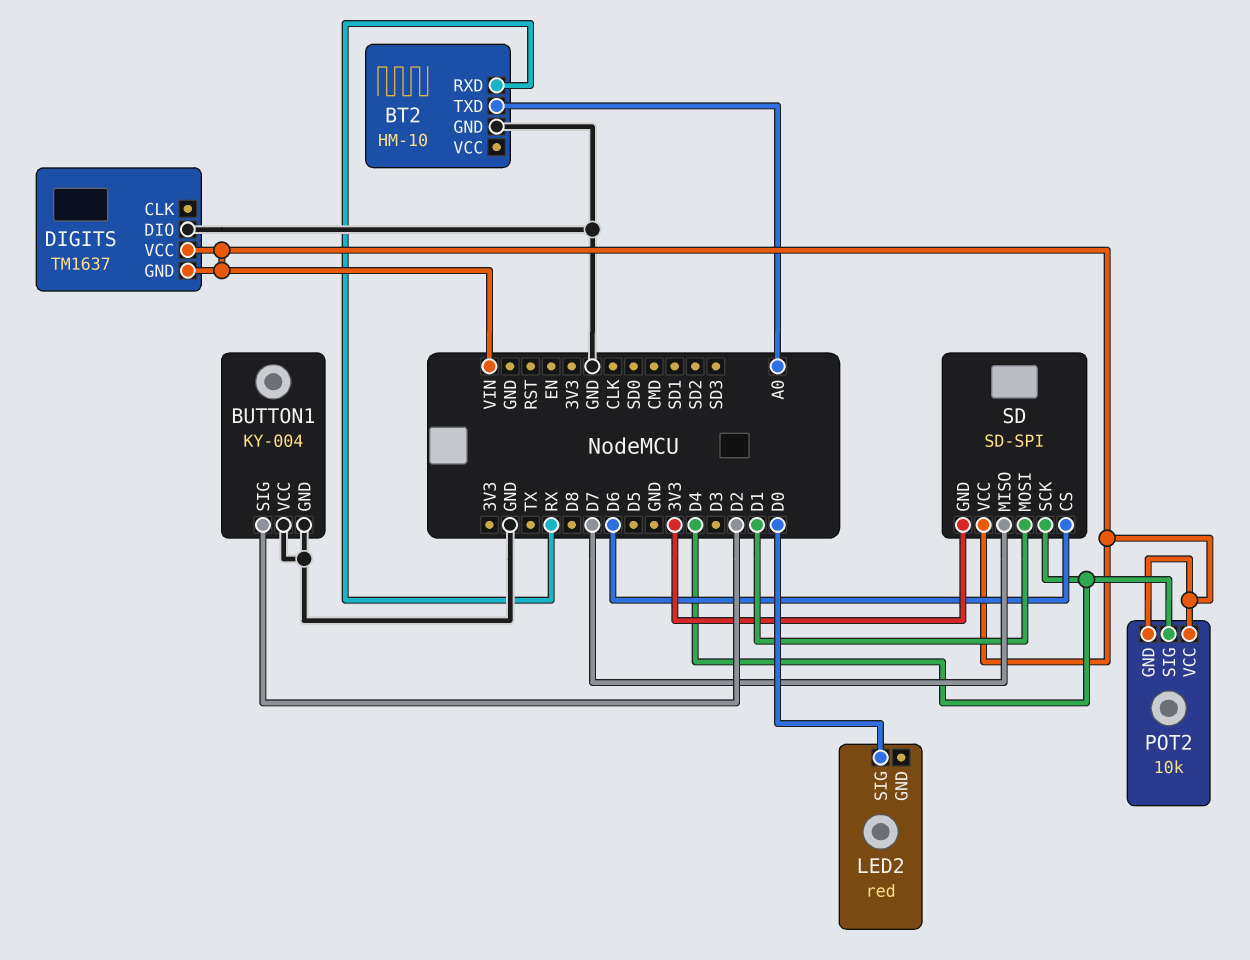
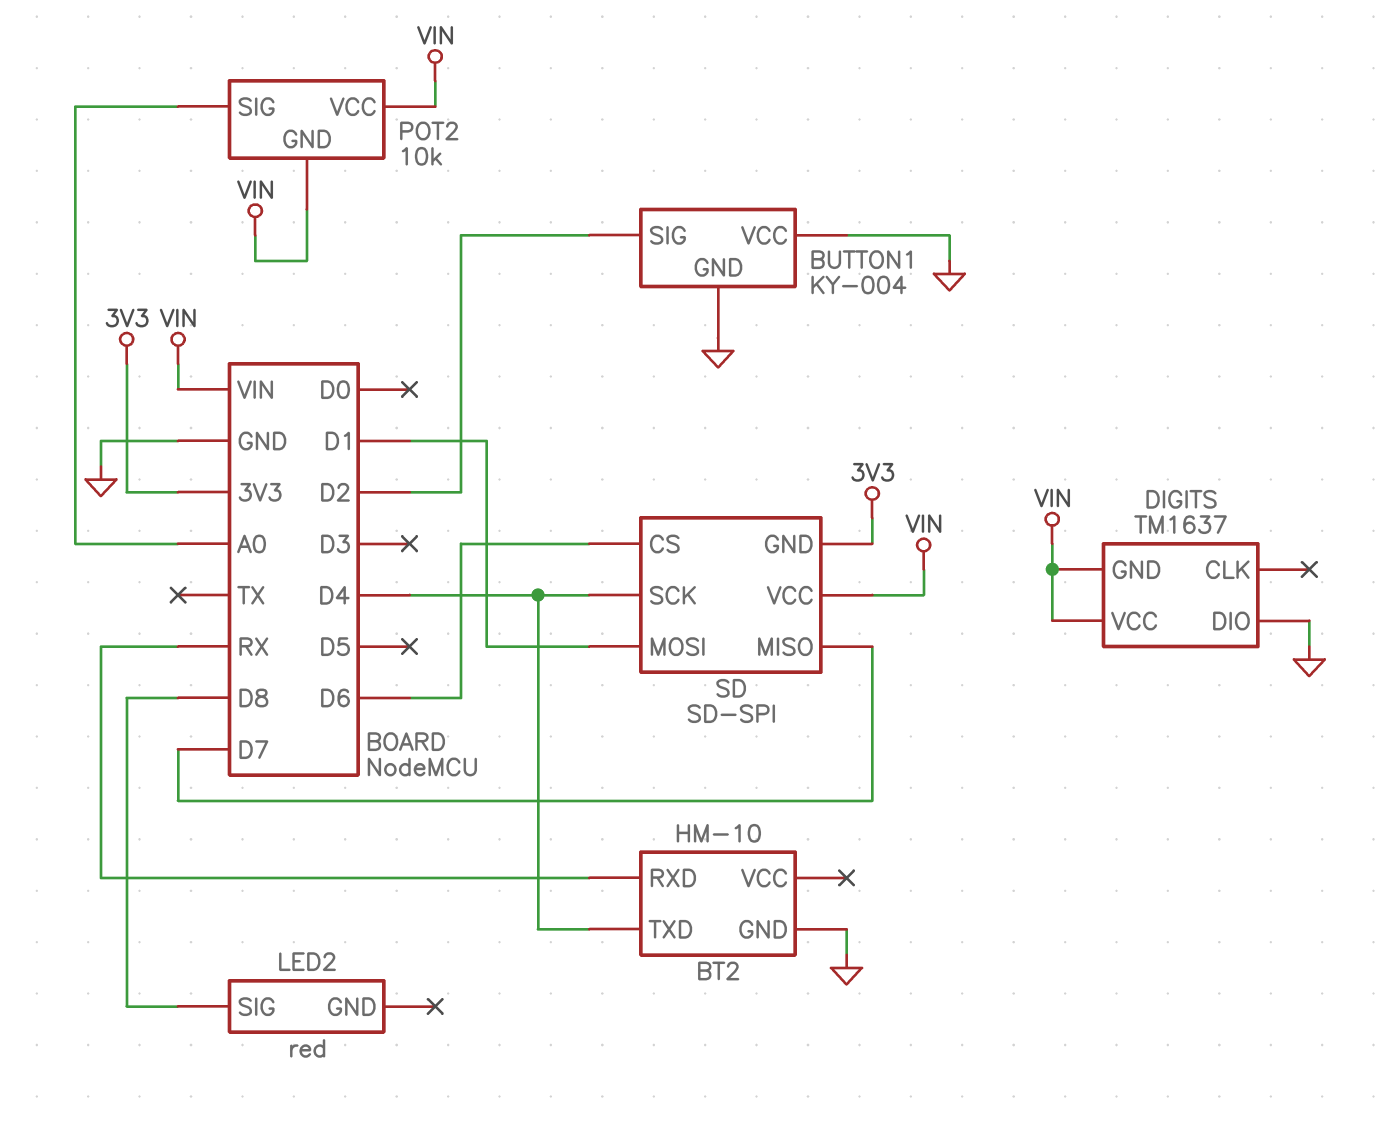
BT2 pin TXD: A0 -> D4
LED2 pin SIG: D0 -> D8
POT2 pin SIG: D4 -> A0

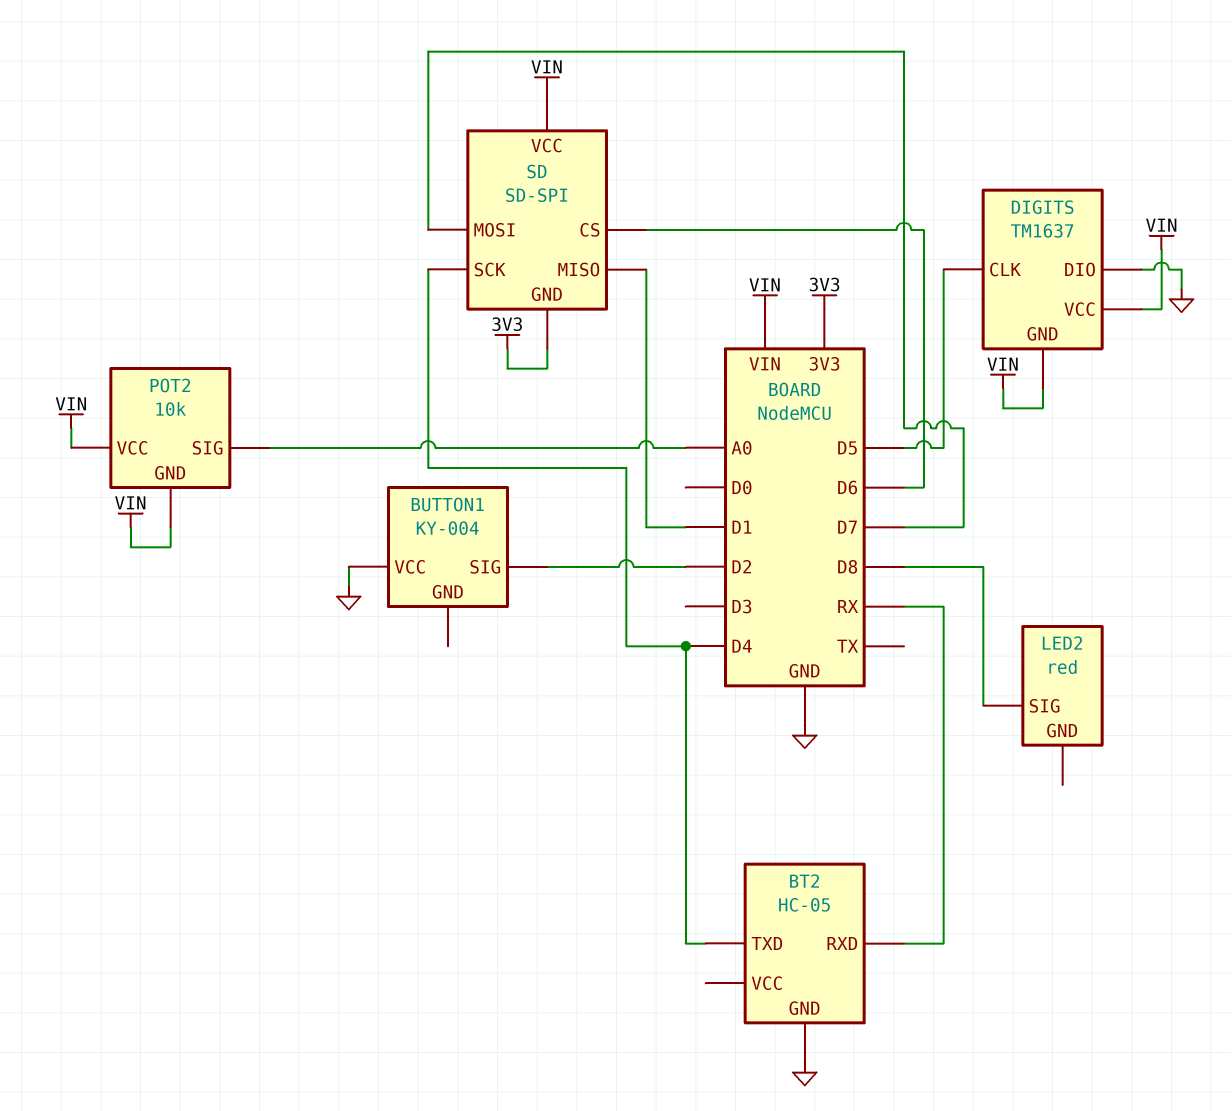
BT2: HM-10 -> HC-05
BUTTON1 pin GND: GND -> none
DIGITS pin CLK: none -> D5
SD pin MISO: D7 -> D1
SD pin MOSI: D1 -> D7

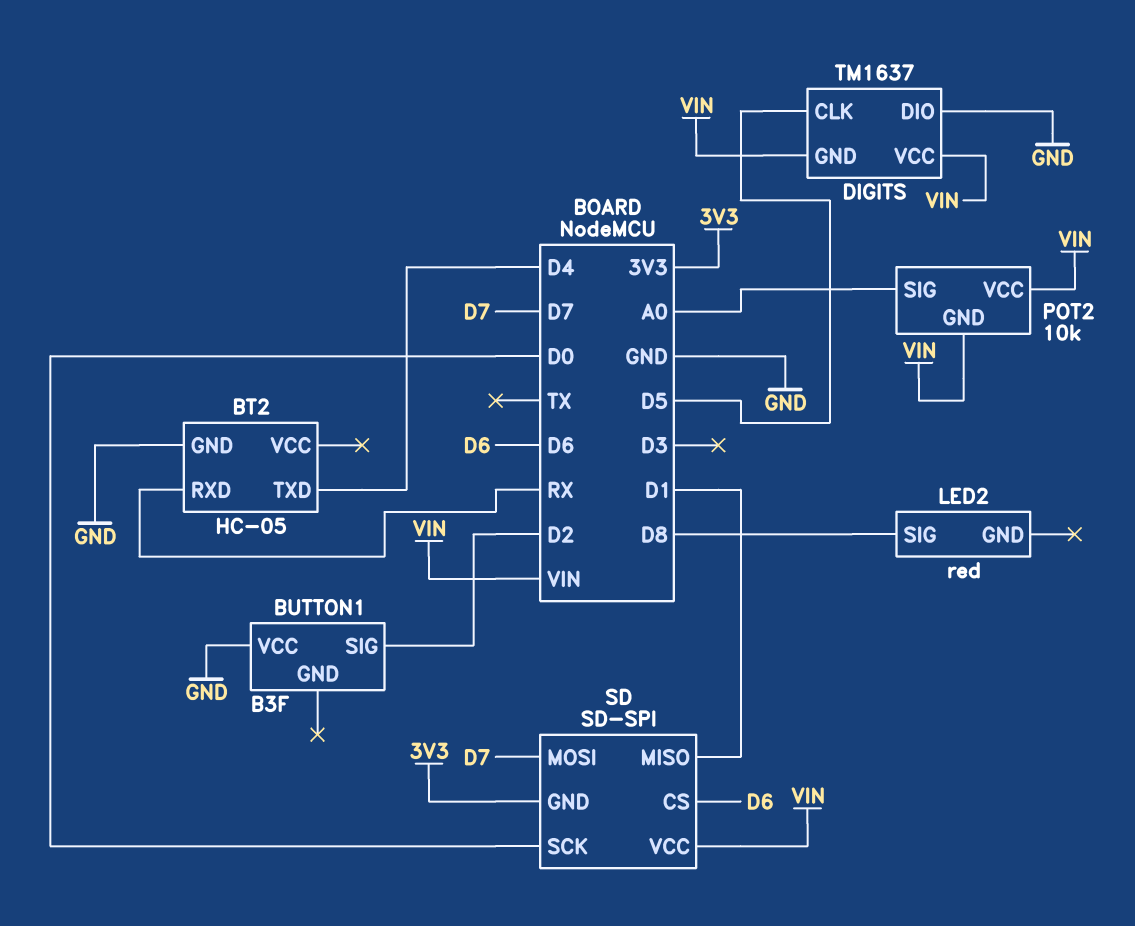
BUTTON1: KY-004 -> B3F
SD pin SCK: D4 -> D0

